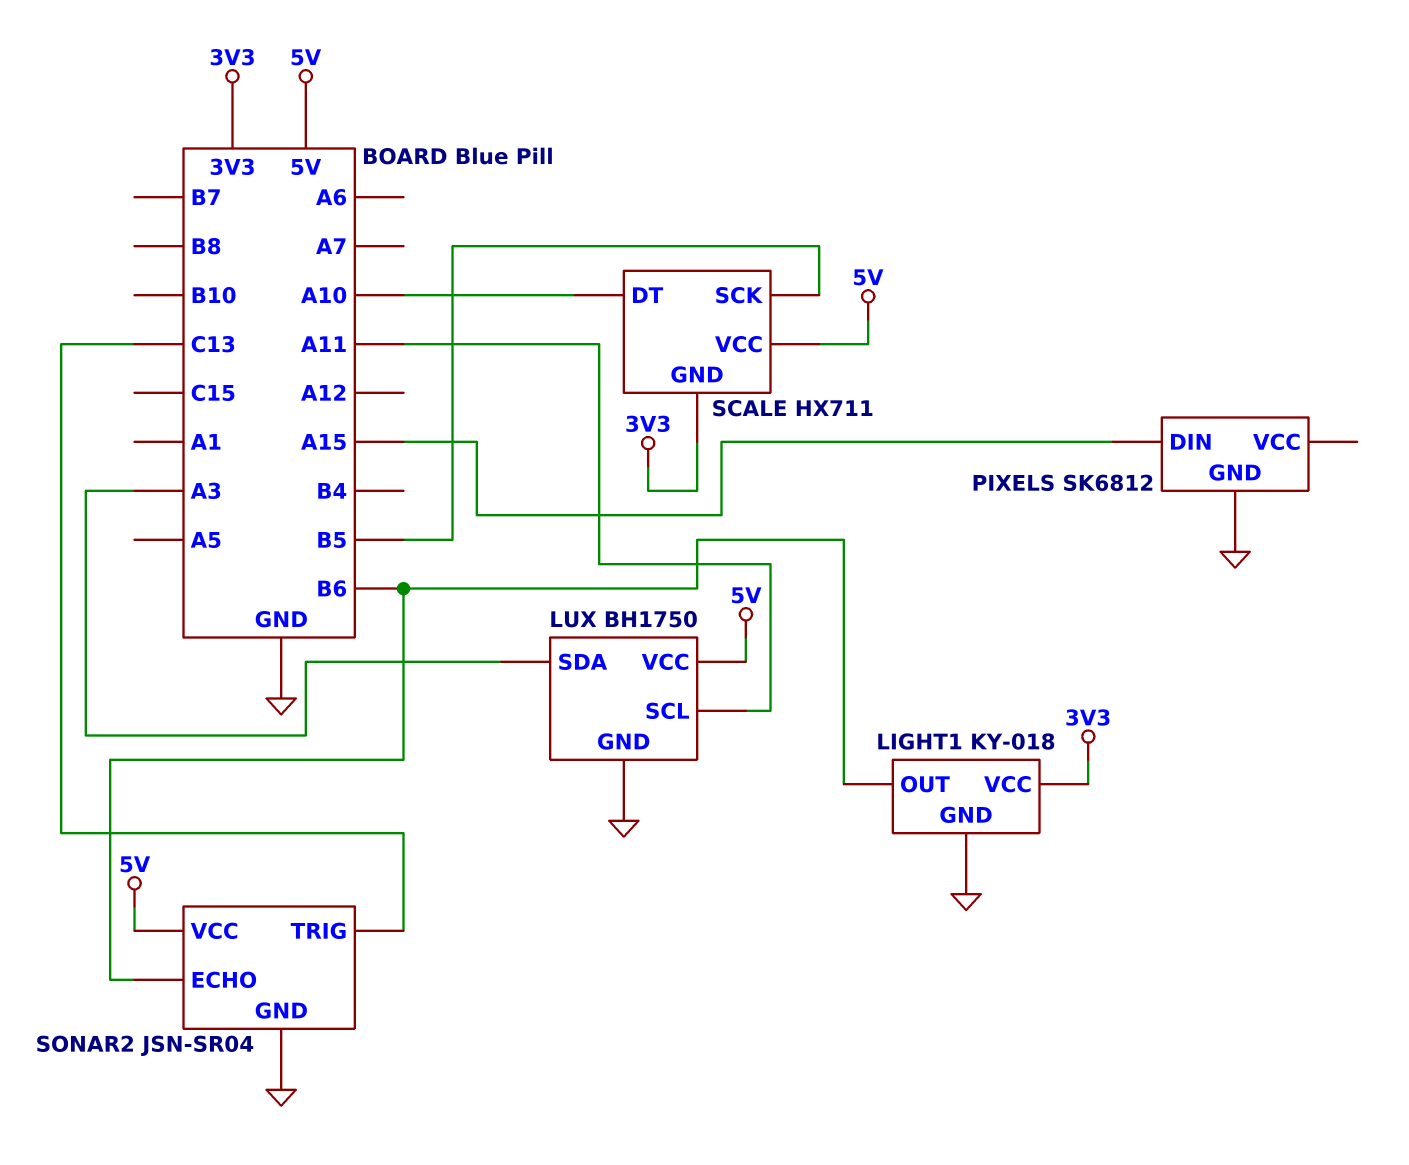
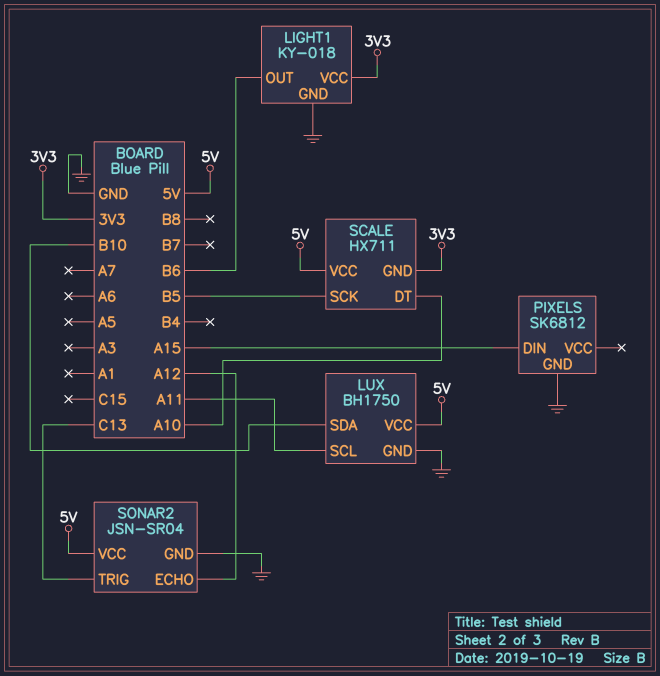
LUX pin SDA: A3 -> B10
SONAR2 pin ECHO: B6 -> A12

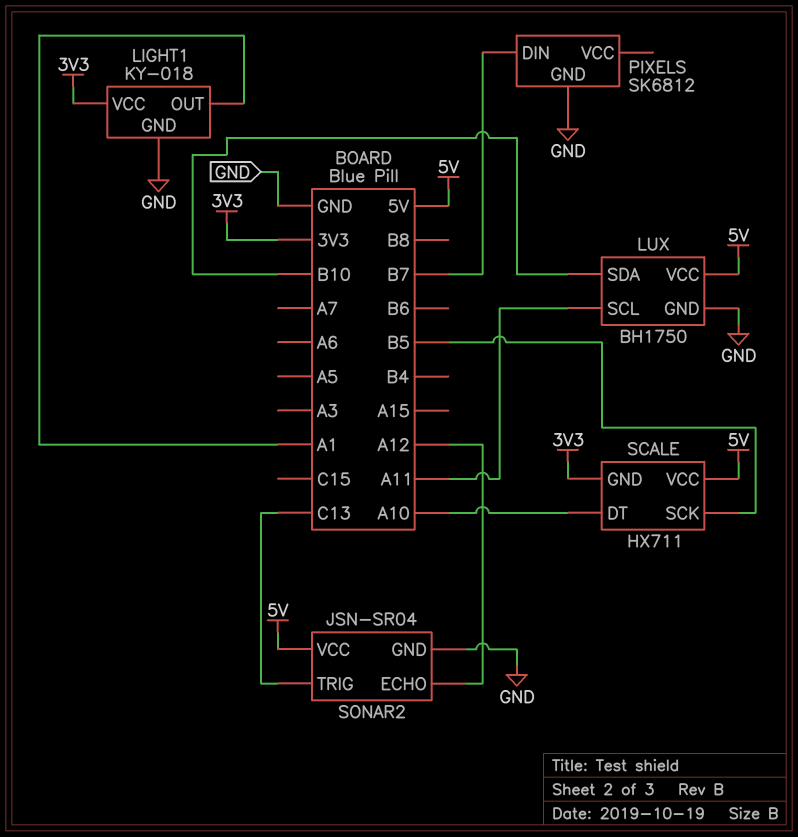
LIGHT1 pin OUT: B6 -> A1
PIXELS pin DIN: A15 -> B7

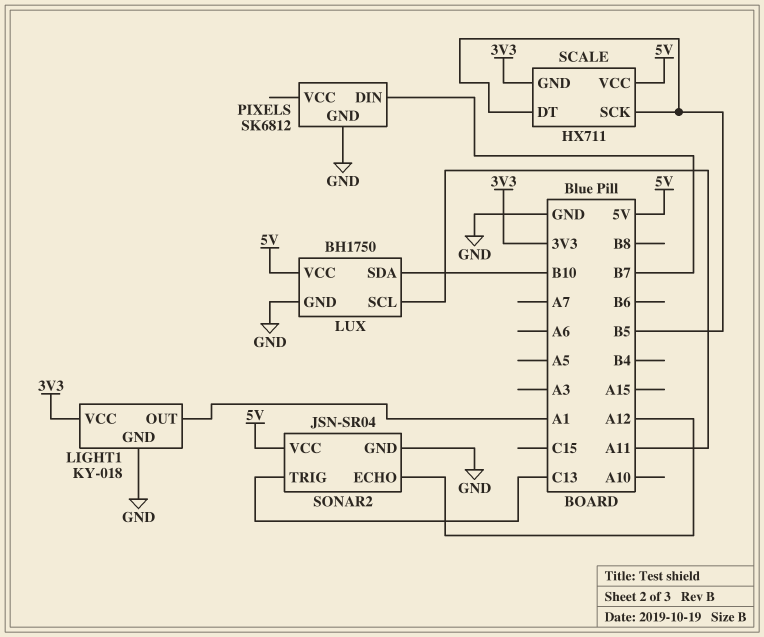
SCALE pin DT: A10 -> B5

